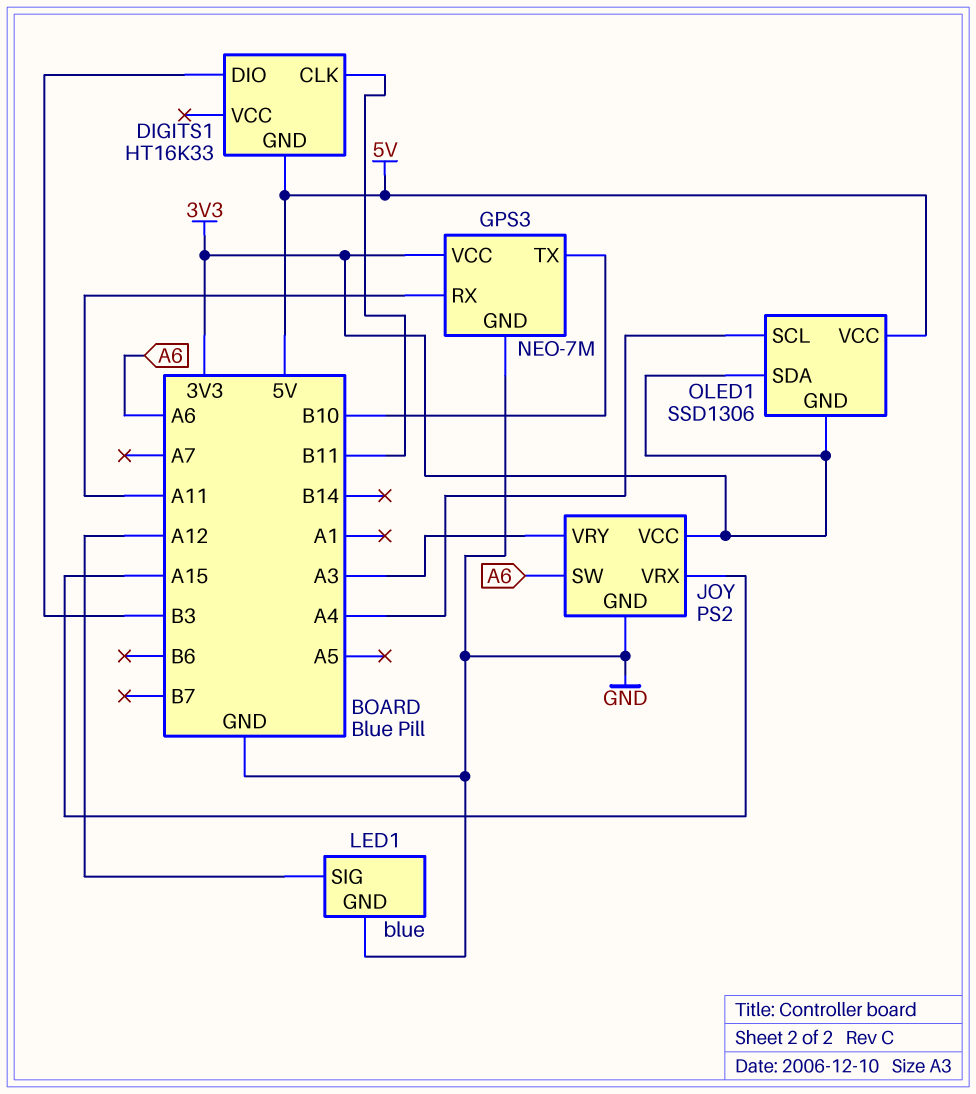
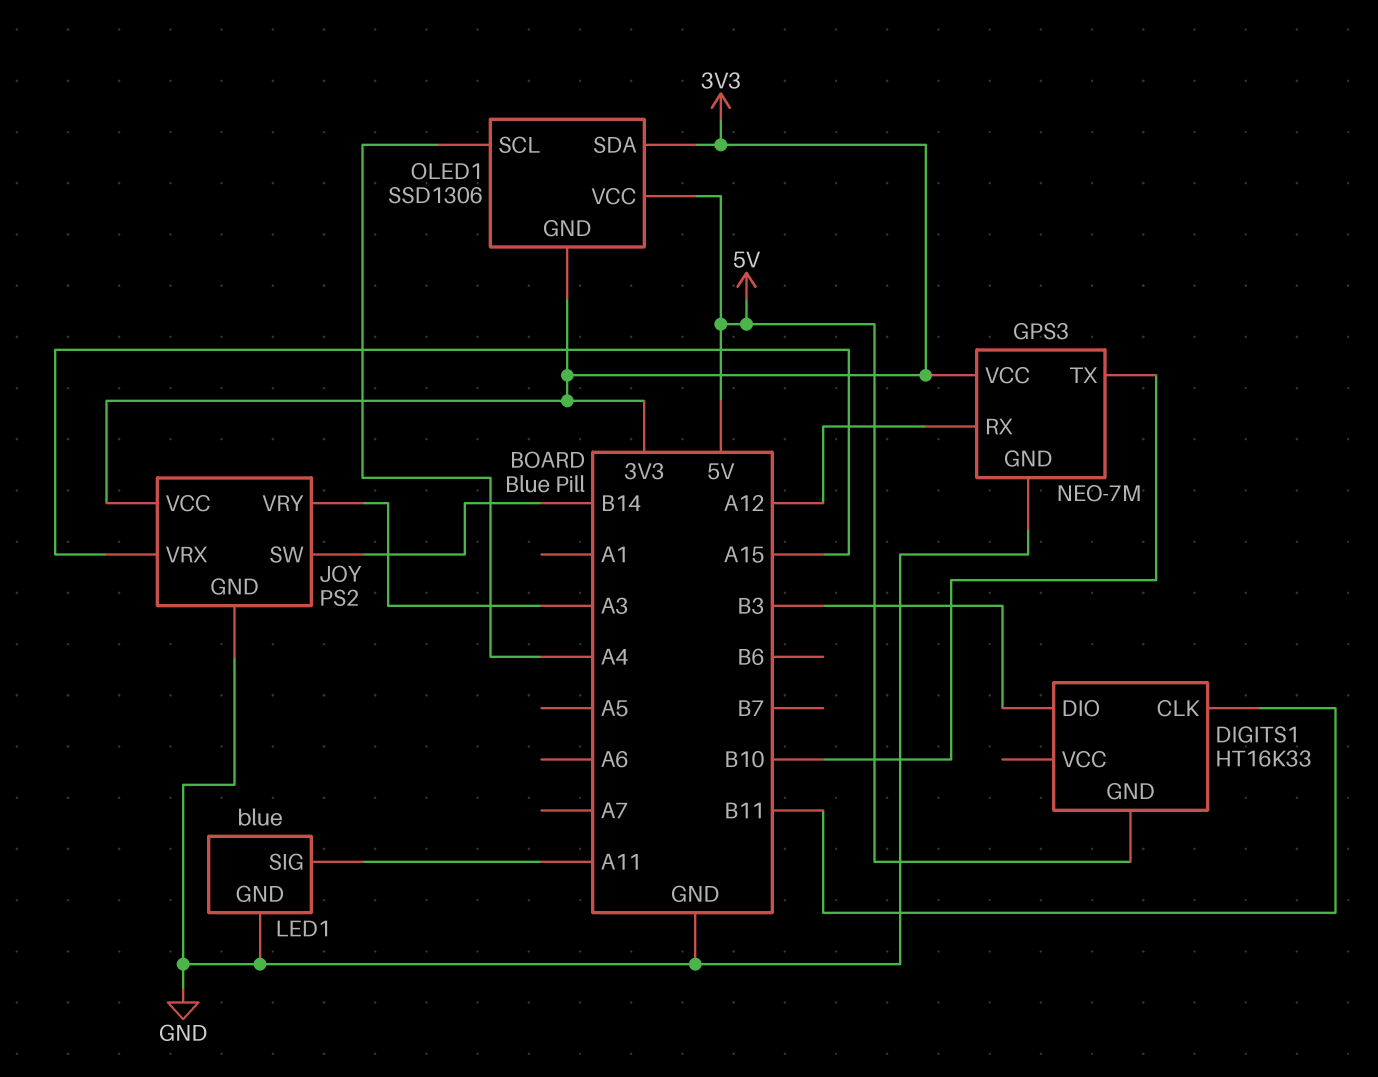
GPS3 pin RX: A11 -> A12
JOY pin SW: A6 -> B14
LED1 pin SIG: A12 -> A11

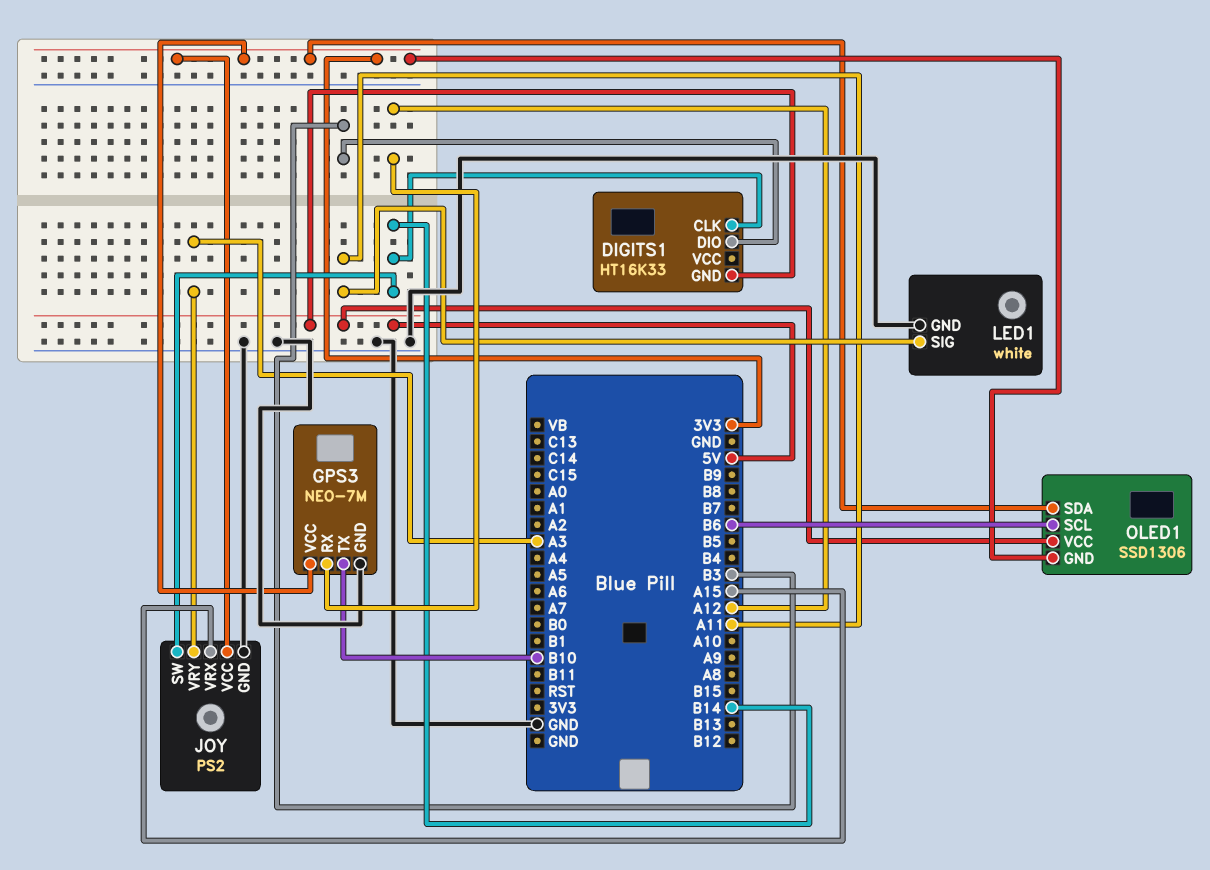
DIGITS1 pin CLK: B11 -> B14
LED1: blue -> white
OLED1 pin SCL: A4 -> B6

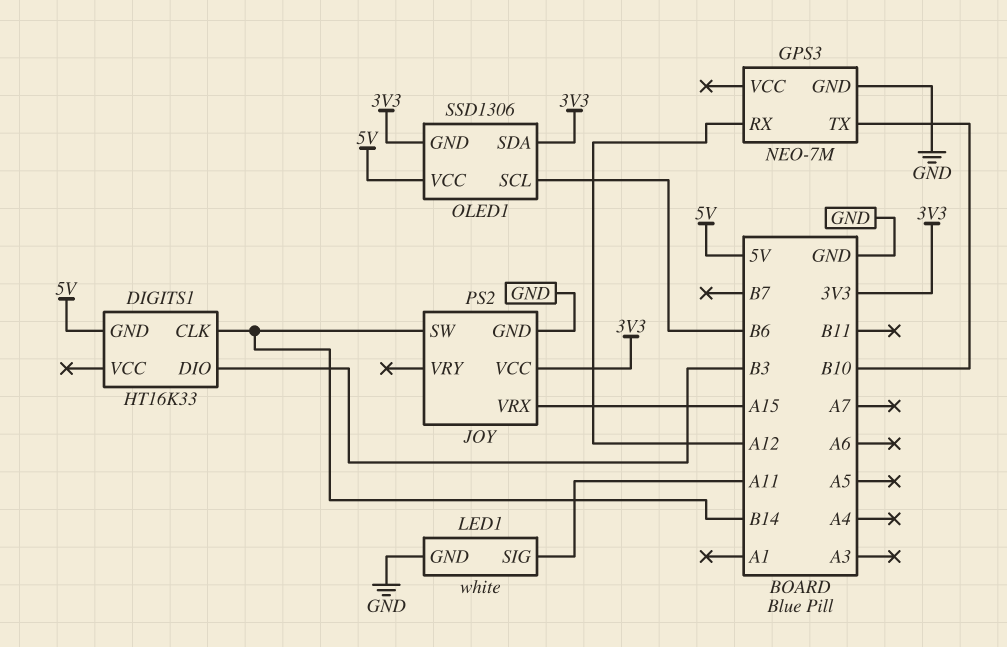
GPS3 pin VCC: 3V3 -> none
JOY pin VRY: A3 -> none

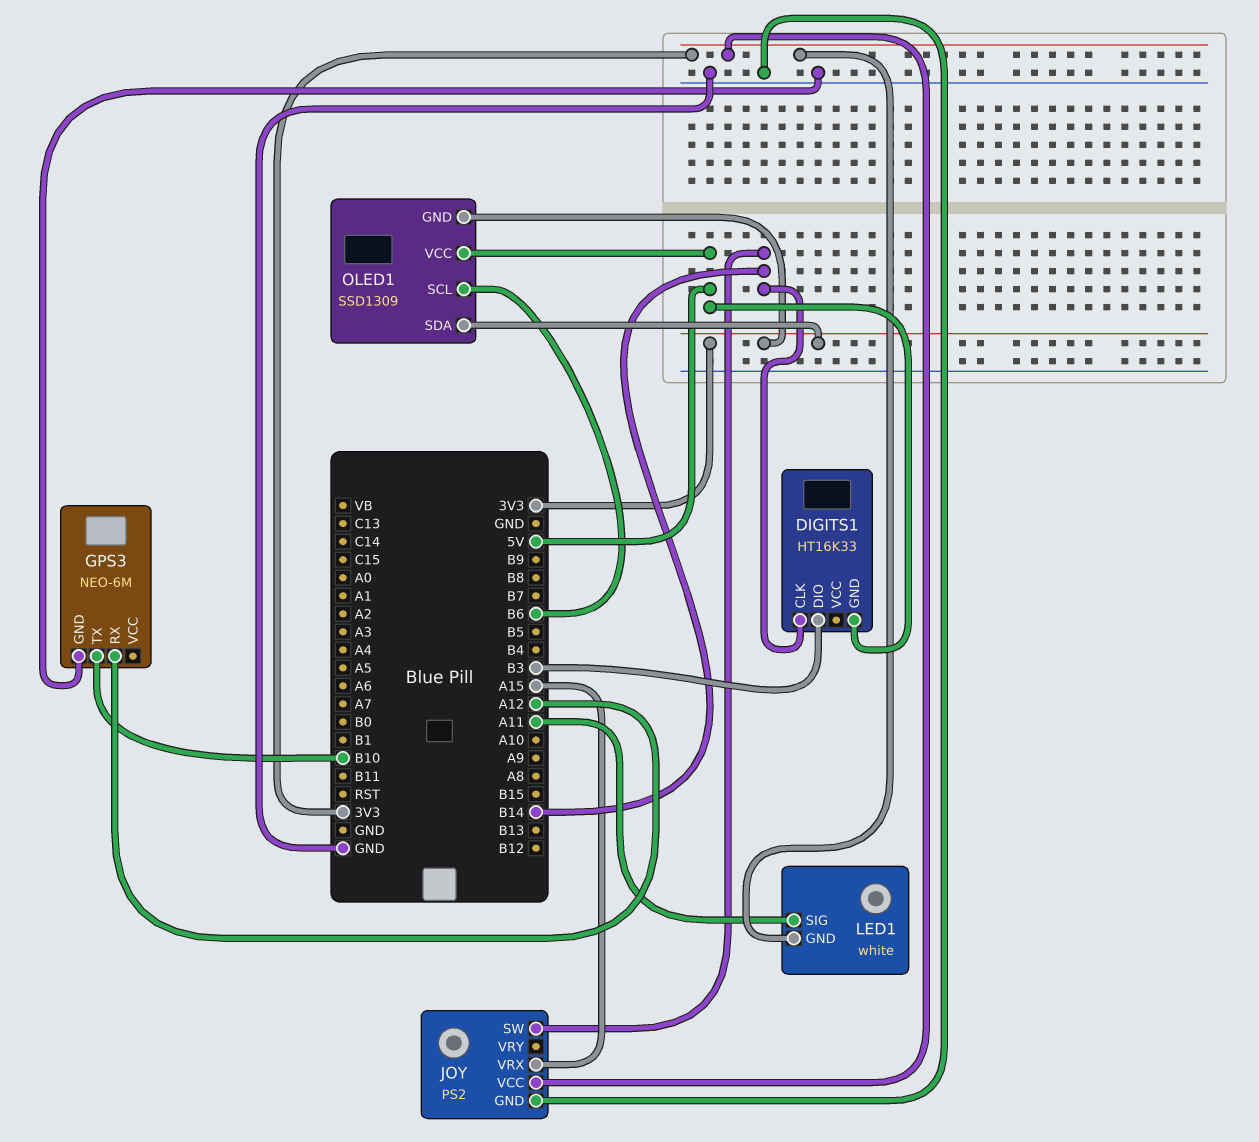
GPS3: NEO-7M -> NEO-6M
LED1 pin GND: GND -> 3V3
OLED1: SSD1306 -> SSD1309

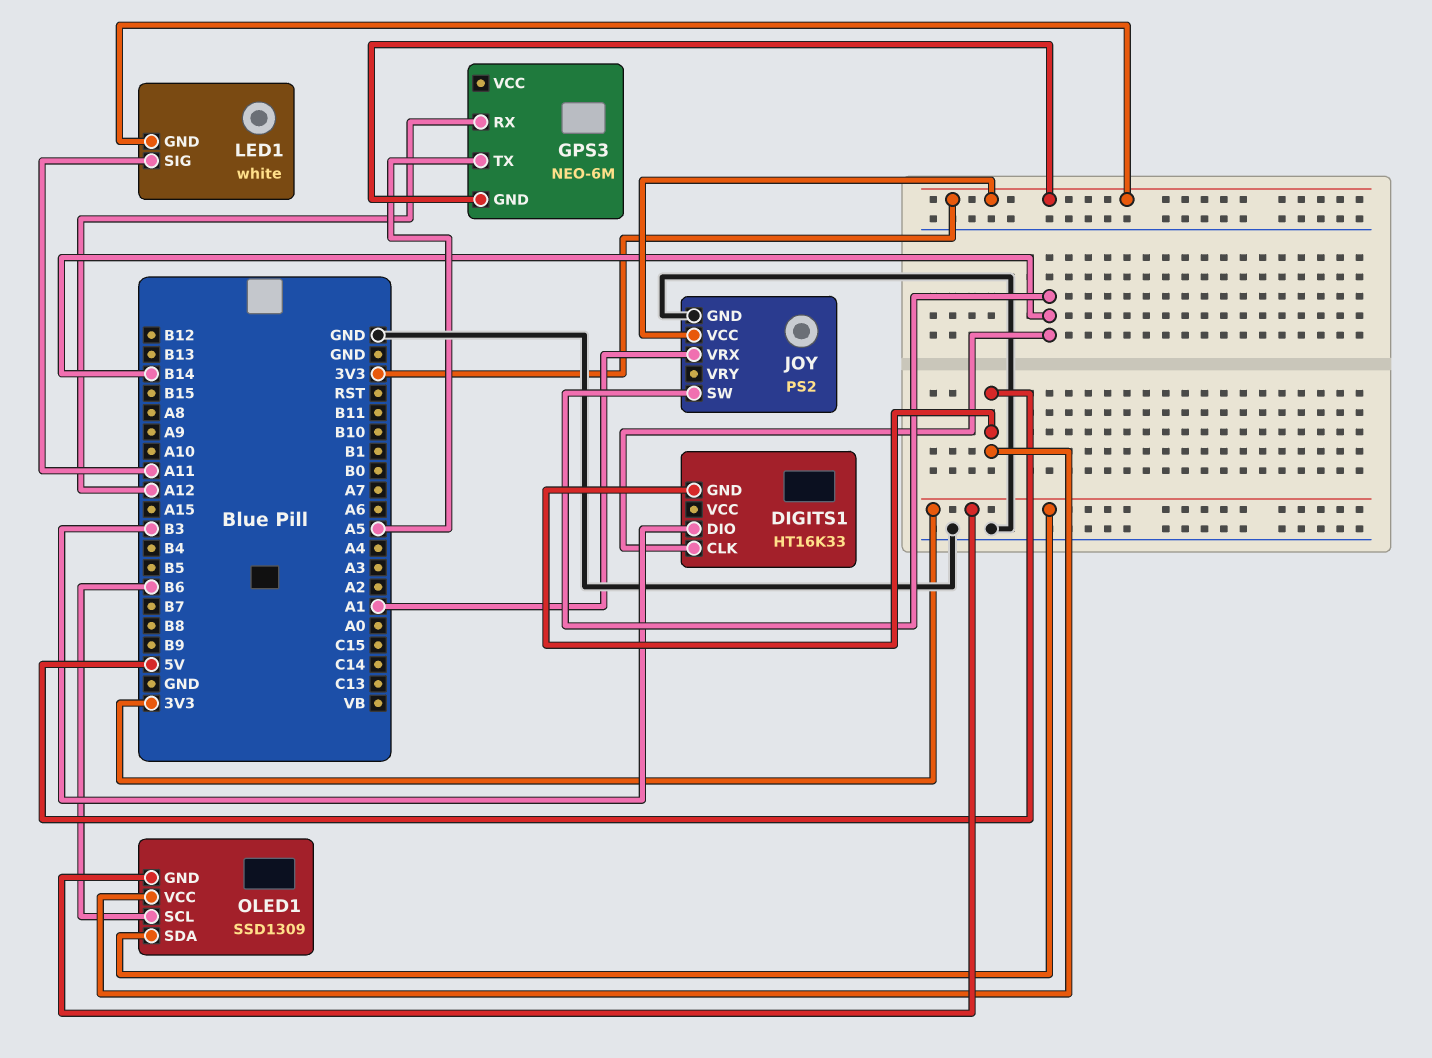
GPS3 pin GND: GND -> 3V3
GPS3 pin TX: B10 -> A5
JOY pin VRX: A15 -> A1

